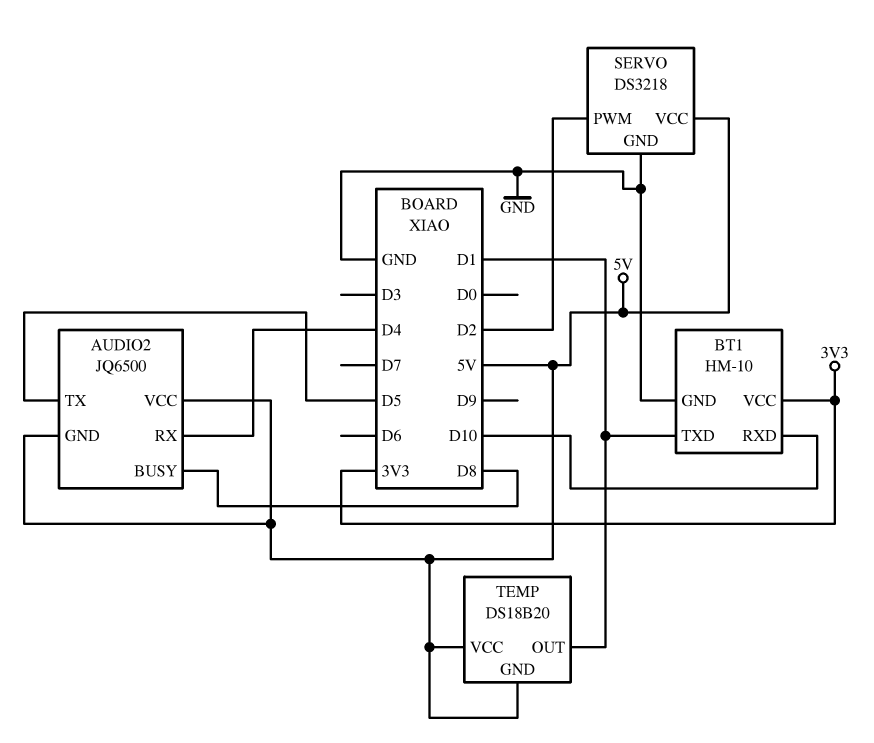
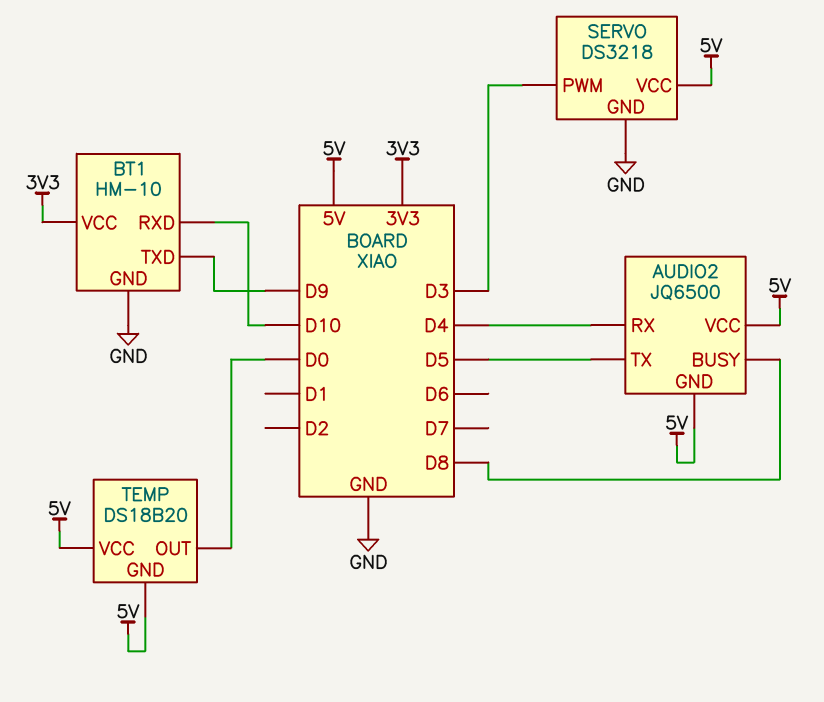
BT1 pin TXD: D1 -> D9
SERVO pin PWM: D2 -> D3
TEMP pin OUT: D1 -> D0

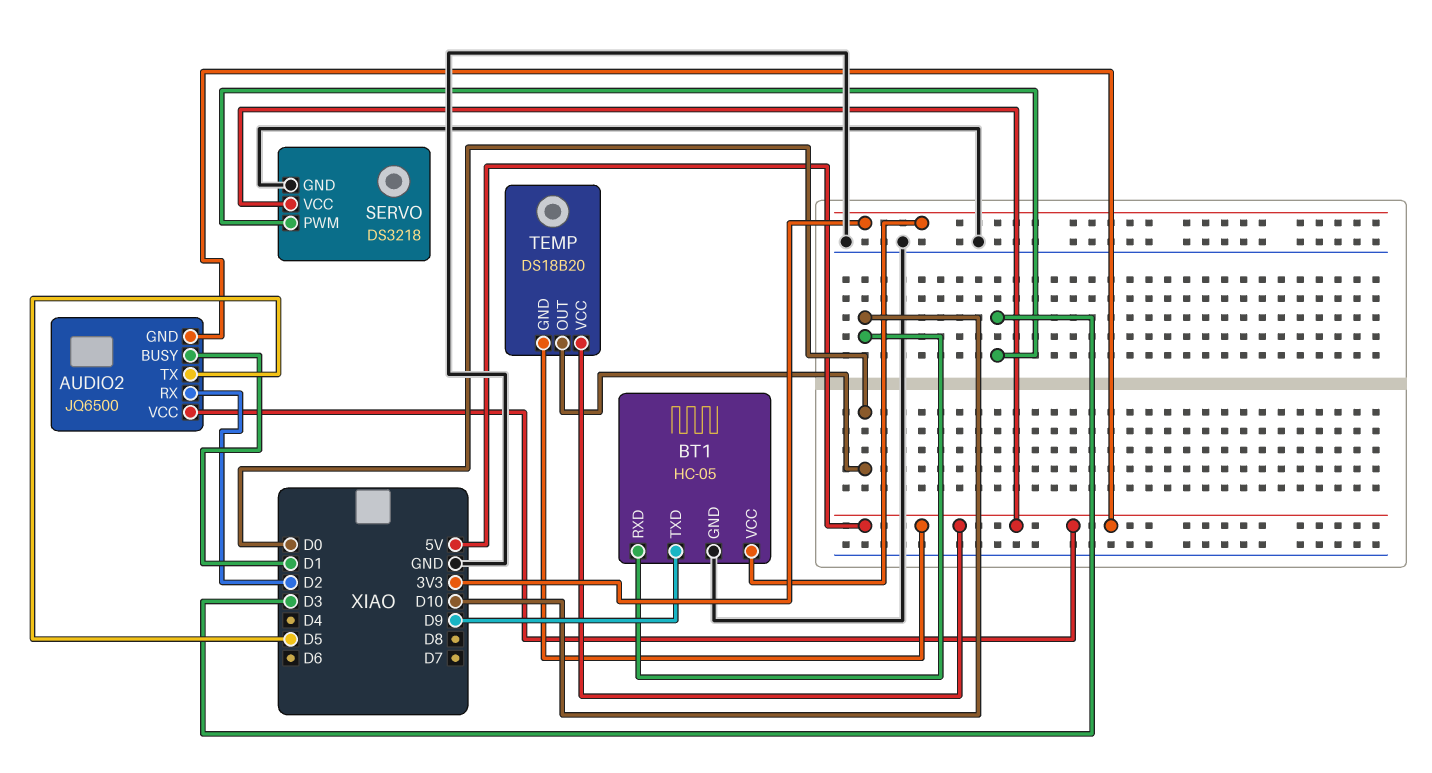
AUDIO2 pin BUSY: D8 -> D1
AUDIO2 pin RX: D4 -> D2
BT1: HM-10 -> HC-05

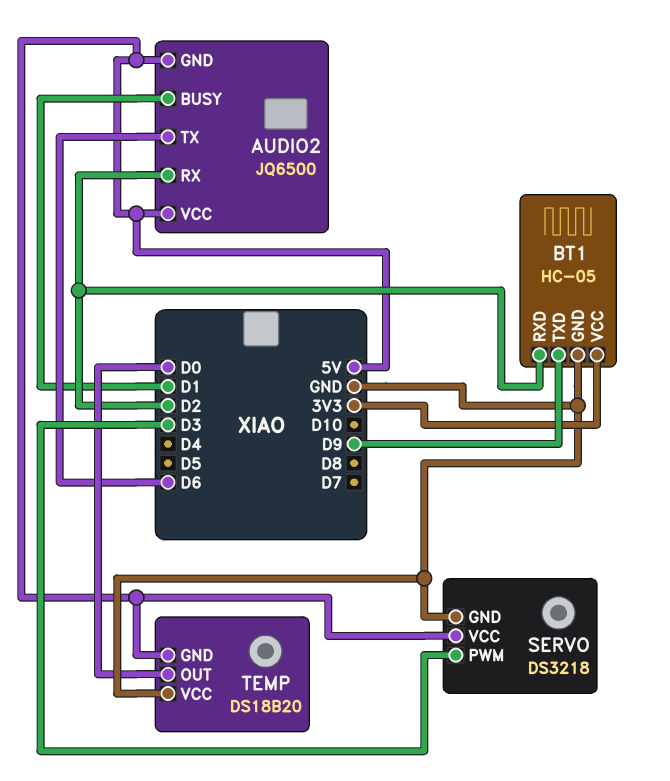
AUDIO2 pin TX: D5 -> D6
BT1 pin RXD: D10 -> D2
TEMP pin VCC: 5V -> GND

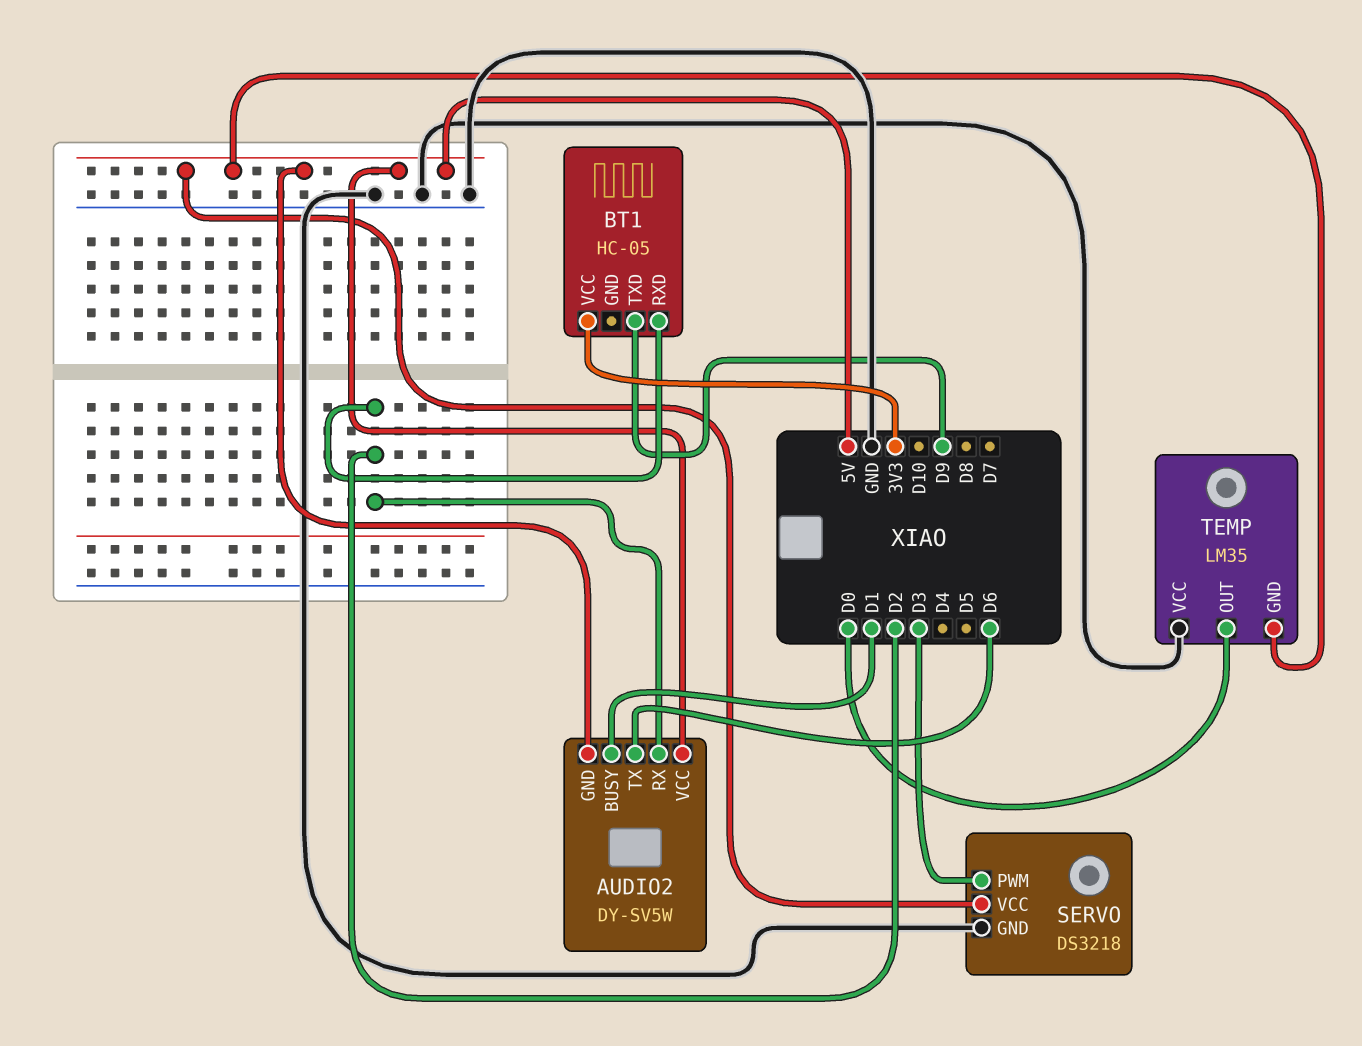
AUDIO2: JQ6500 -> DY-SV5W
BT1 pin GND: GND -> none
TEMP: DS18B20 -> LM35

